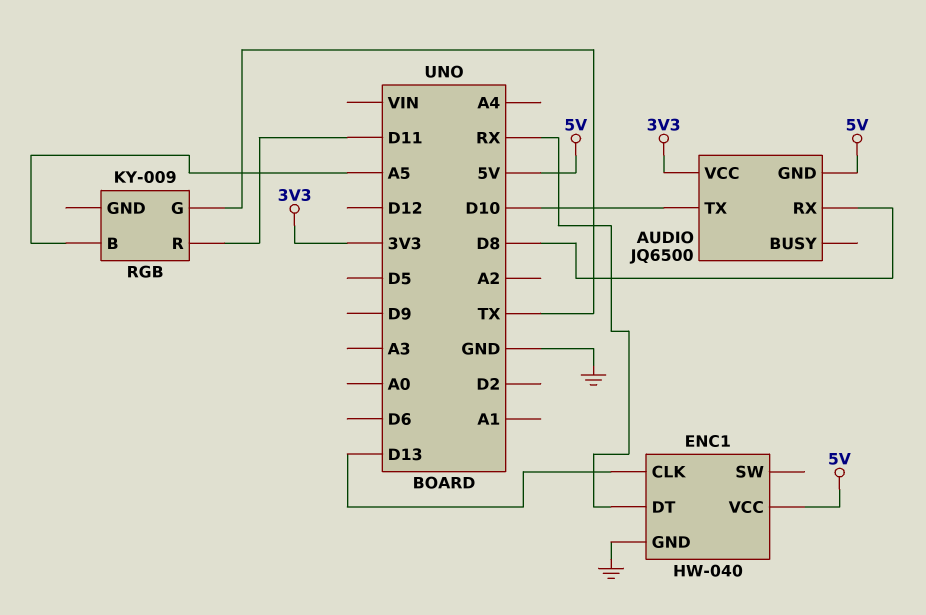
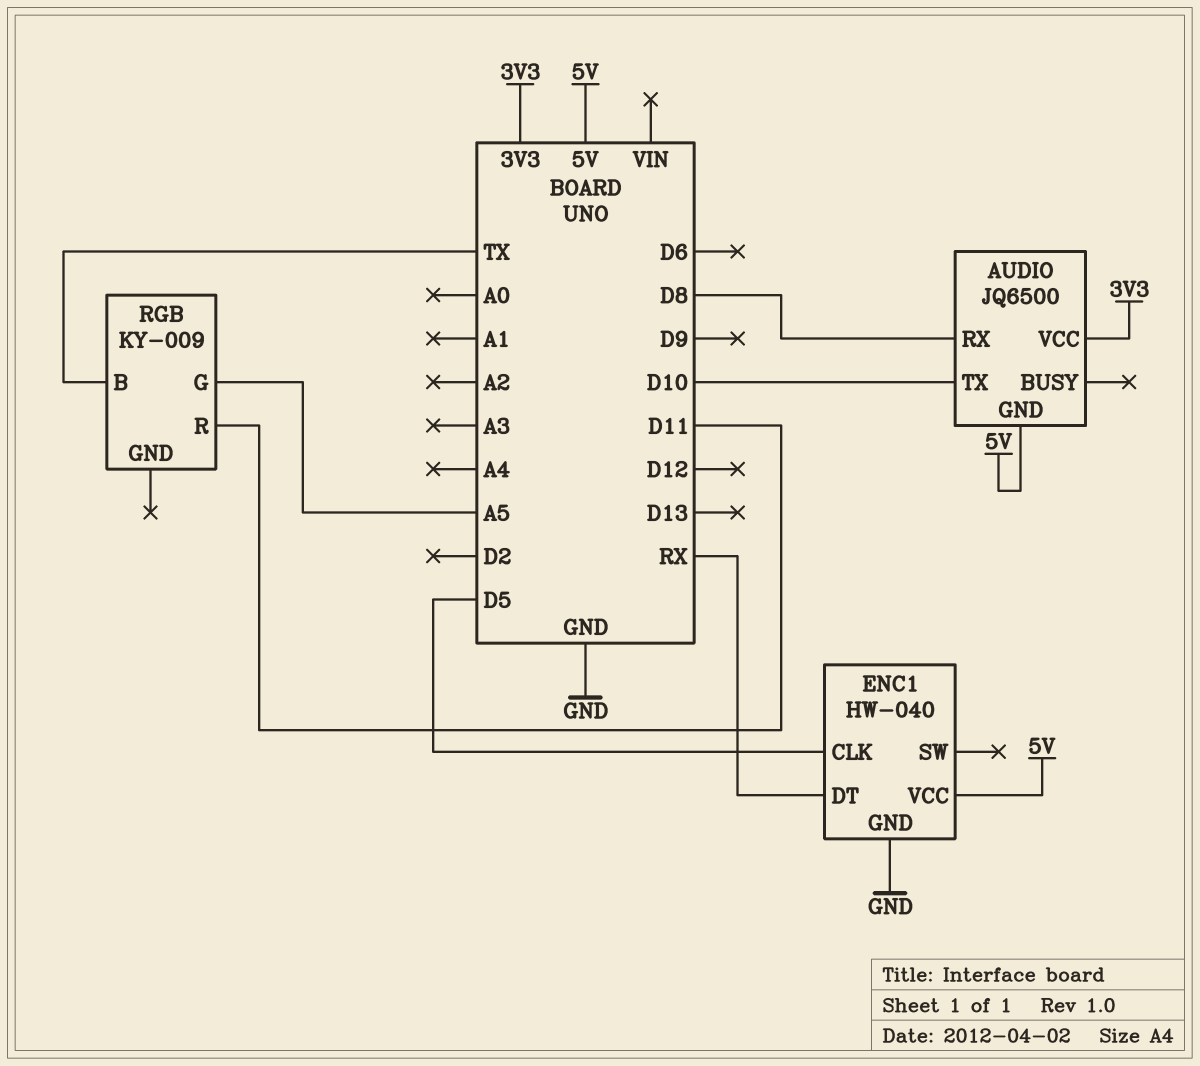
ENC1 pin CLK: D13 -> D5
RGB pin B: A5 -> TX
RGB pin G: TX -> A5

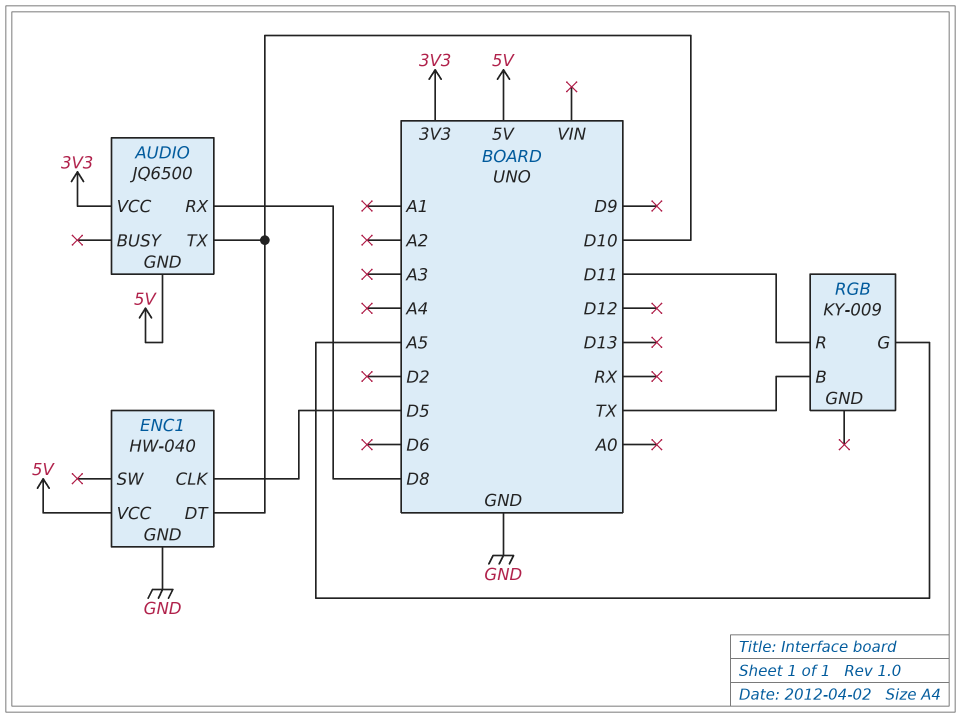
ENC1 pin DT: RX -> D10

